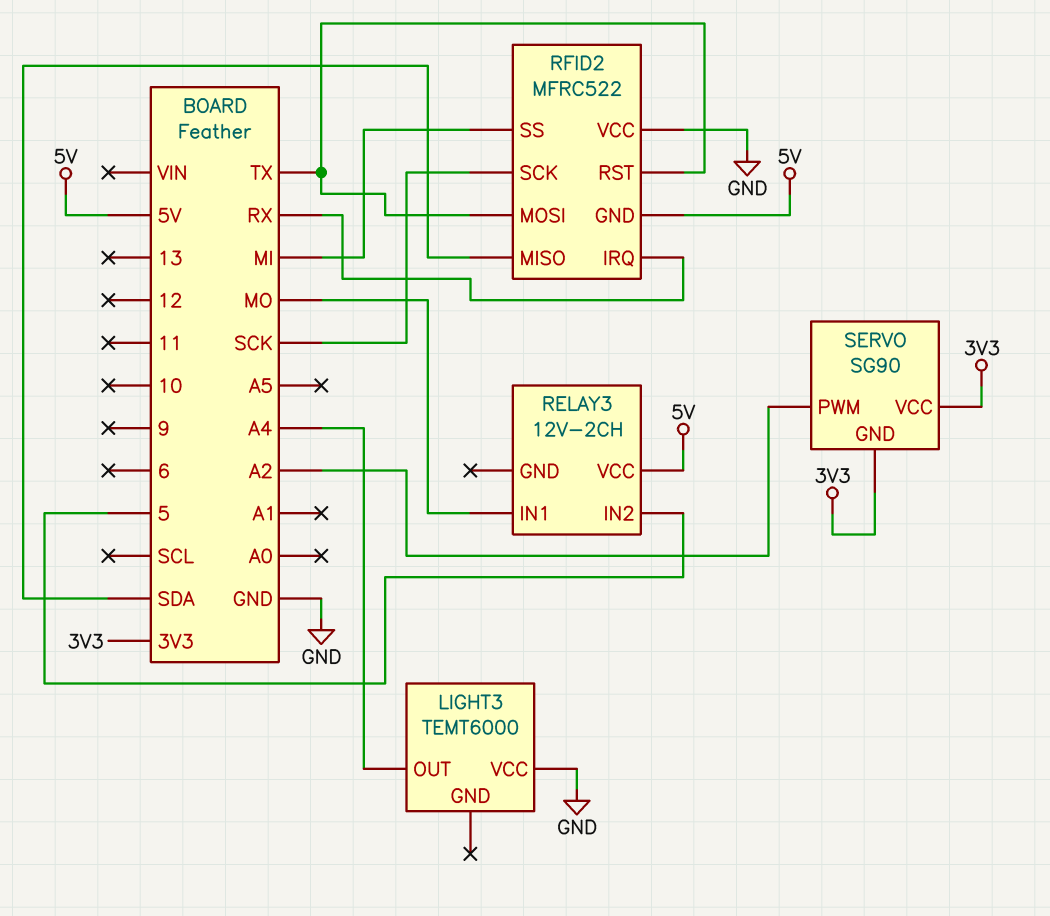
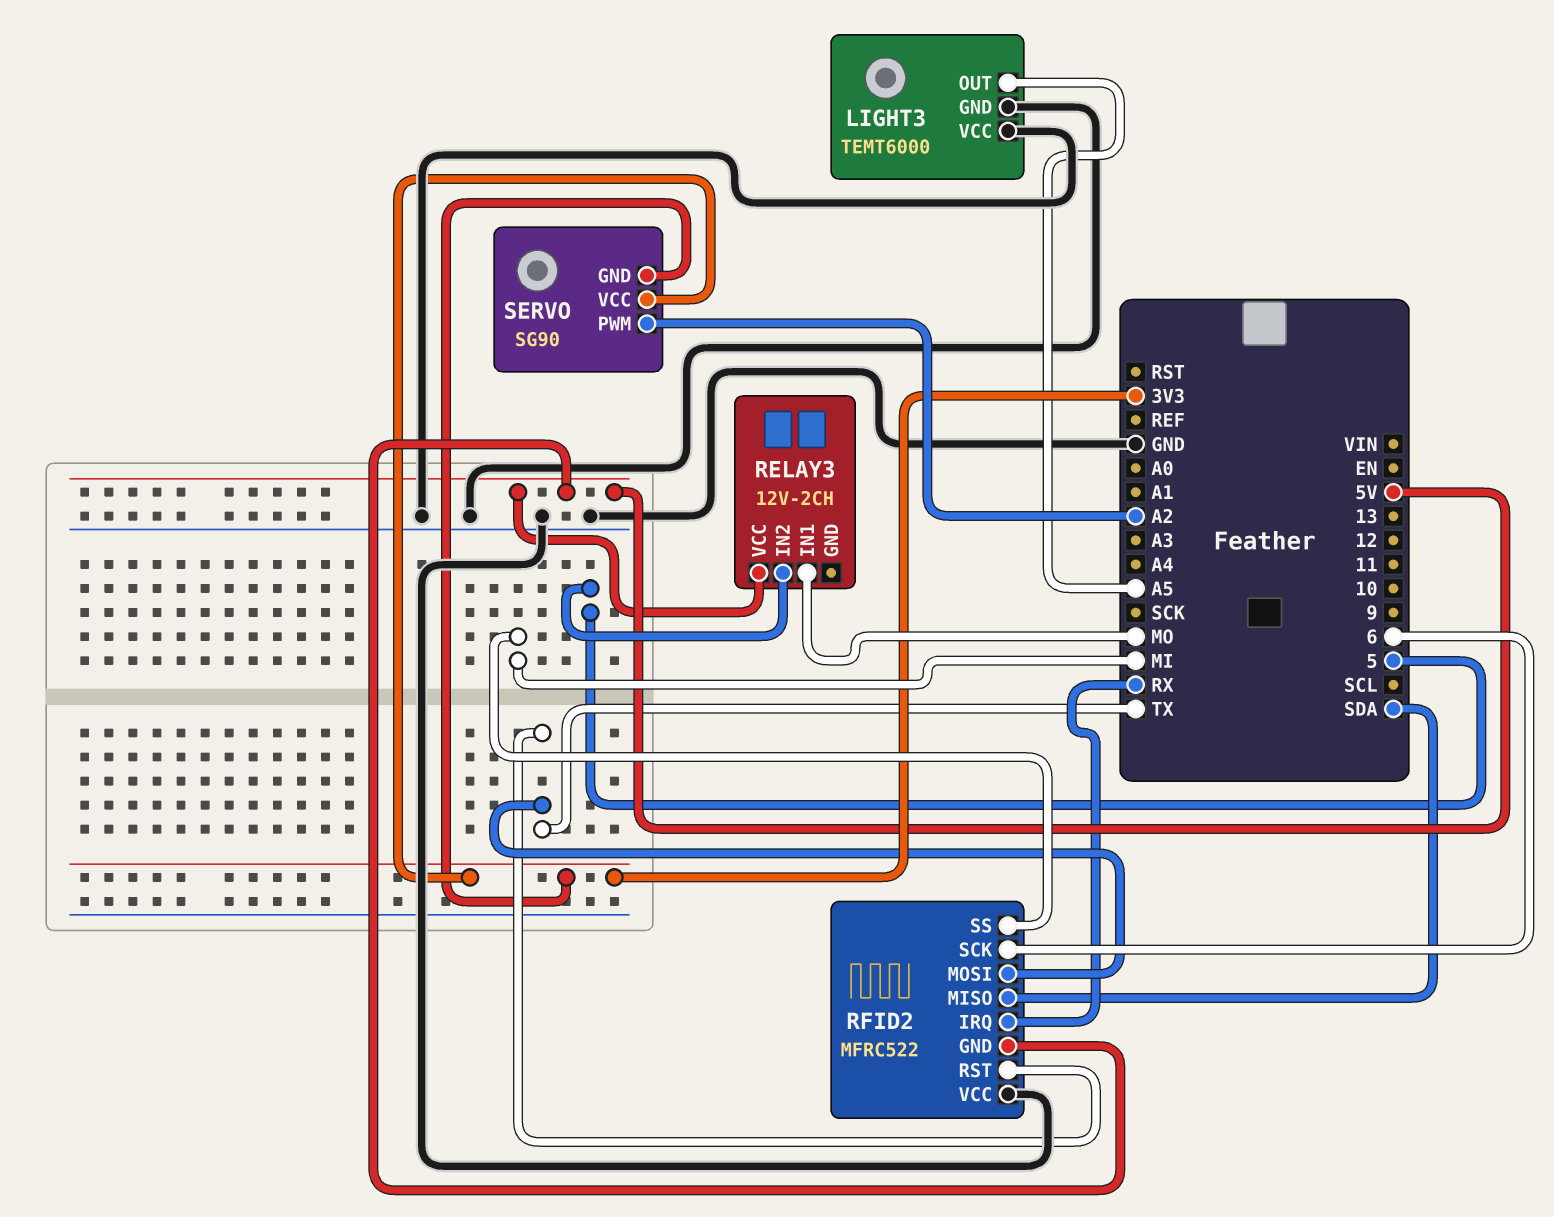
LIGHT3 pin GND: none -> GND
LIGHT3 pin OUT: A4 -> A5
RFID2 pin SCK: SCK -> 6

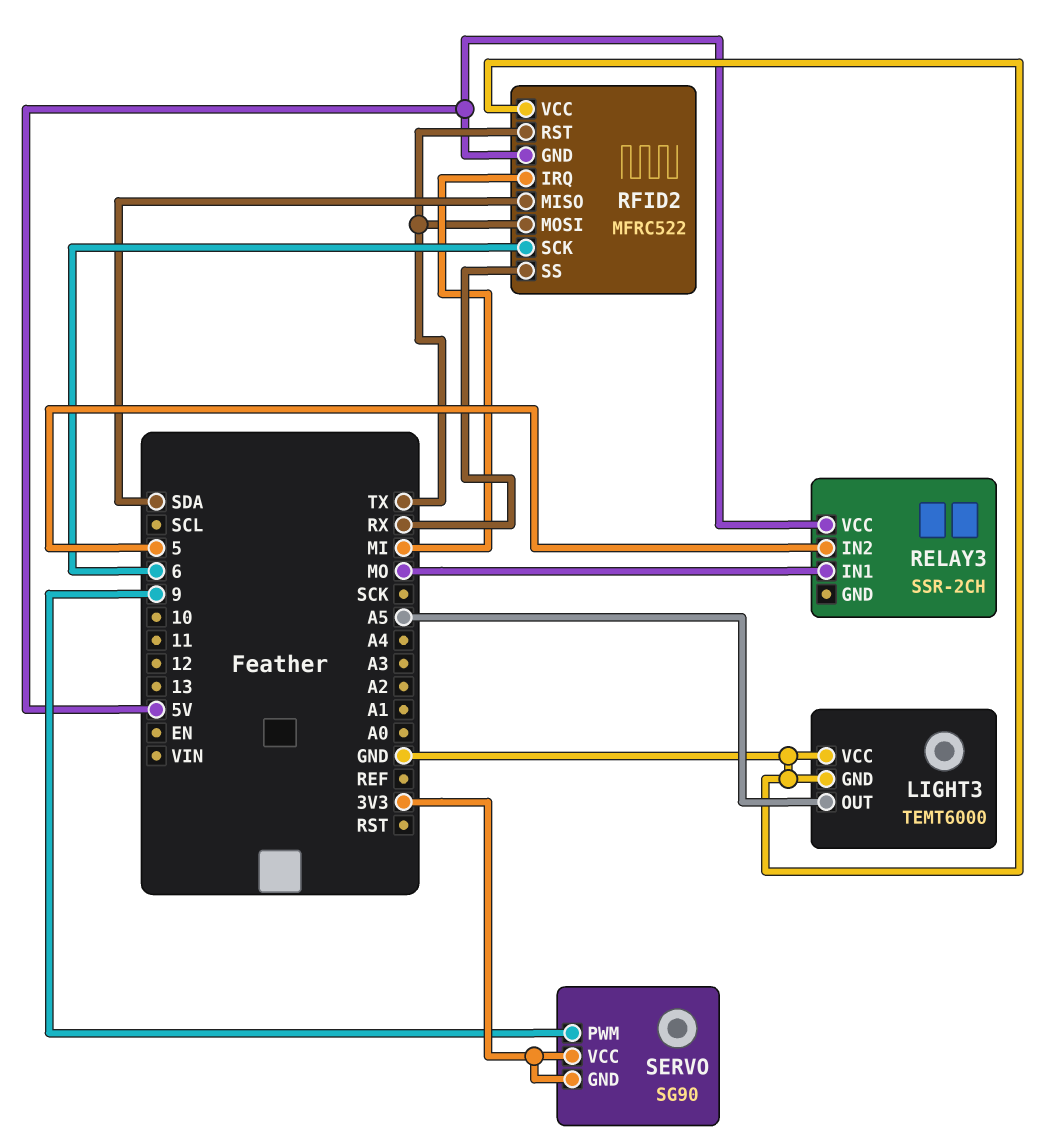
RELAY3: 12V-2CH -> SSR-2CH
RFID2 pin IRQ: RX -> MI
RFID2 pin SS: MI -> RX
SERVO pin PWM: A2 -> 9

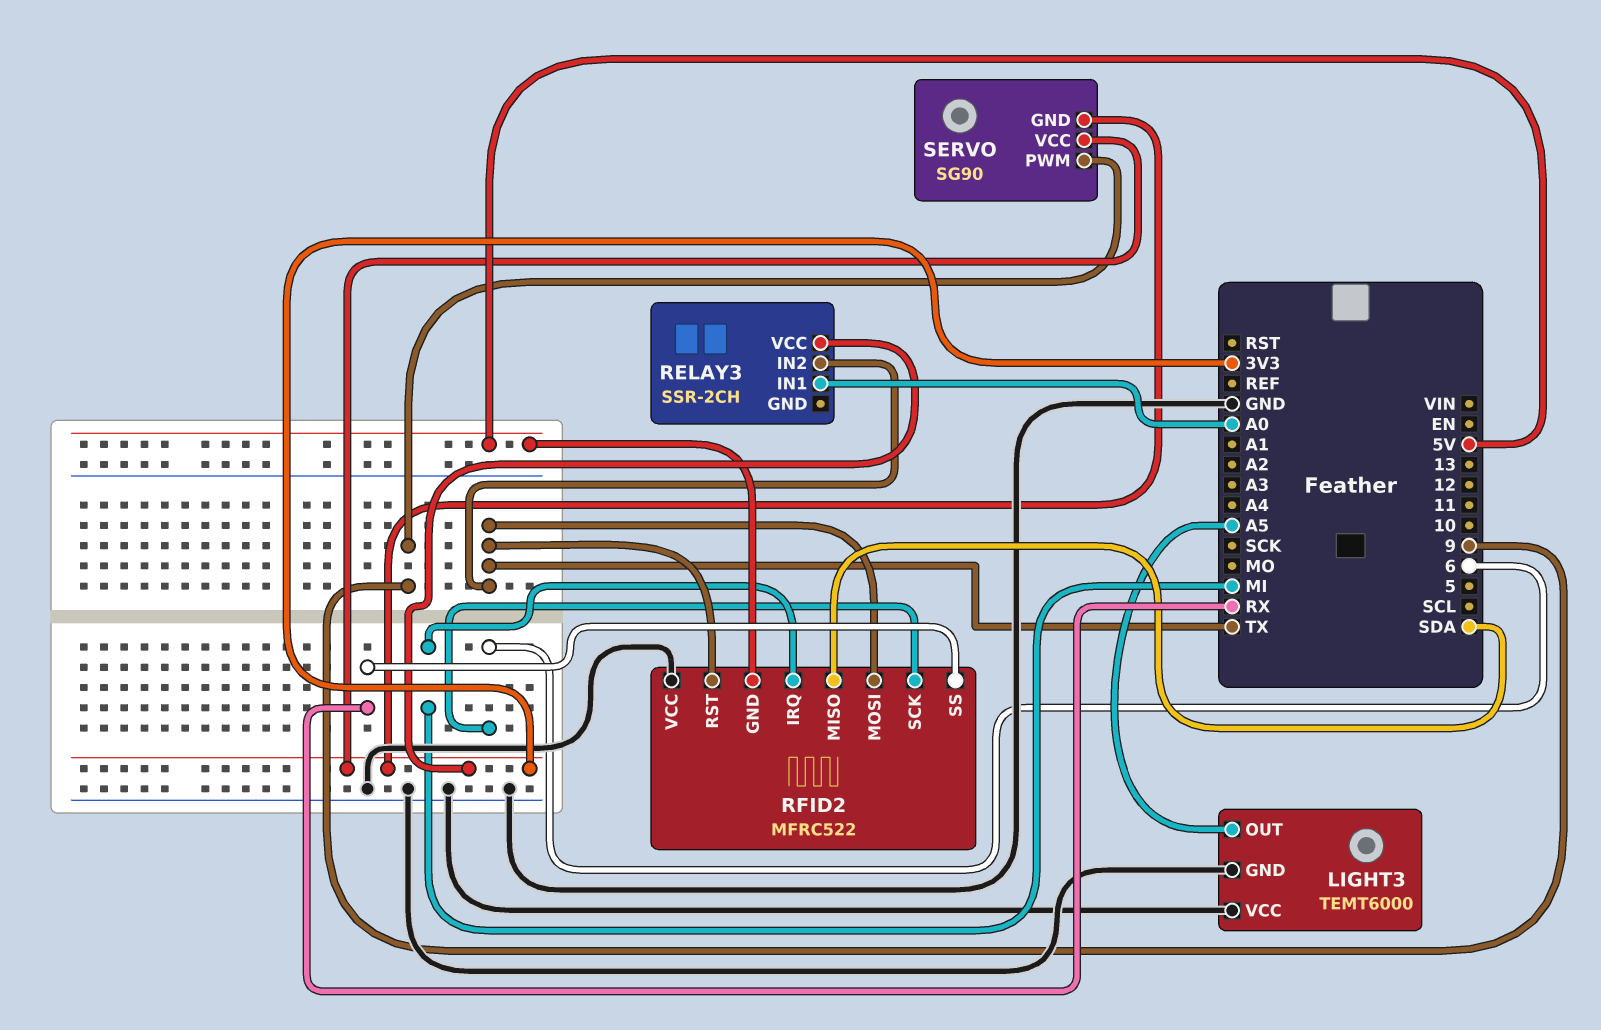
RELAY3 pin IN1: MO -> A0
RELAY3 pin IN2: 5 -> TX
RELAY3 pin VCC: 5V -> 3V3

